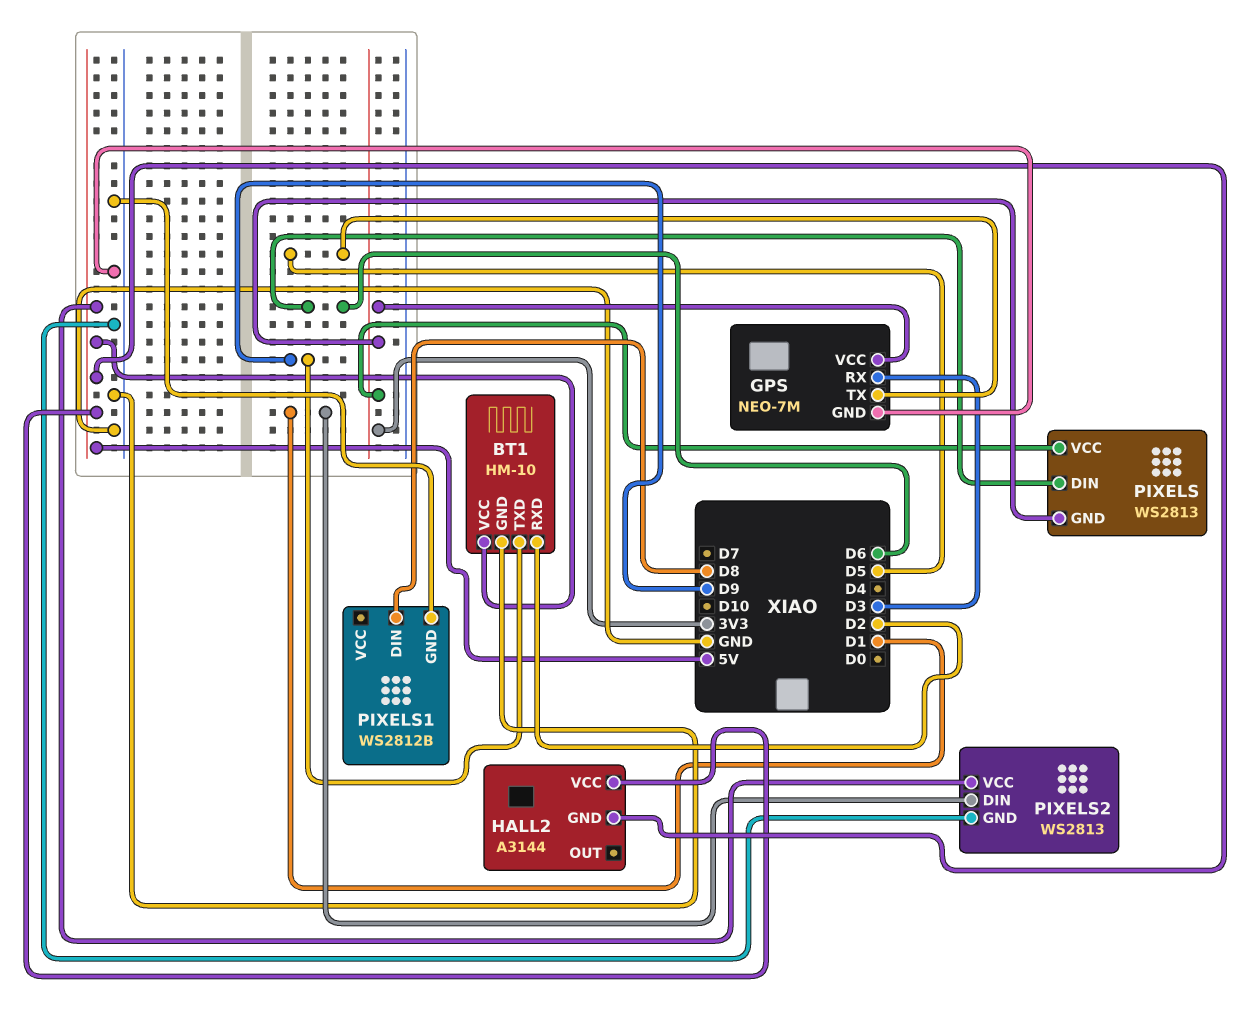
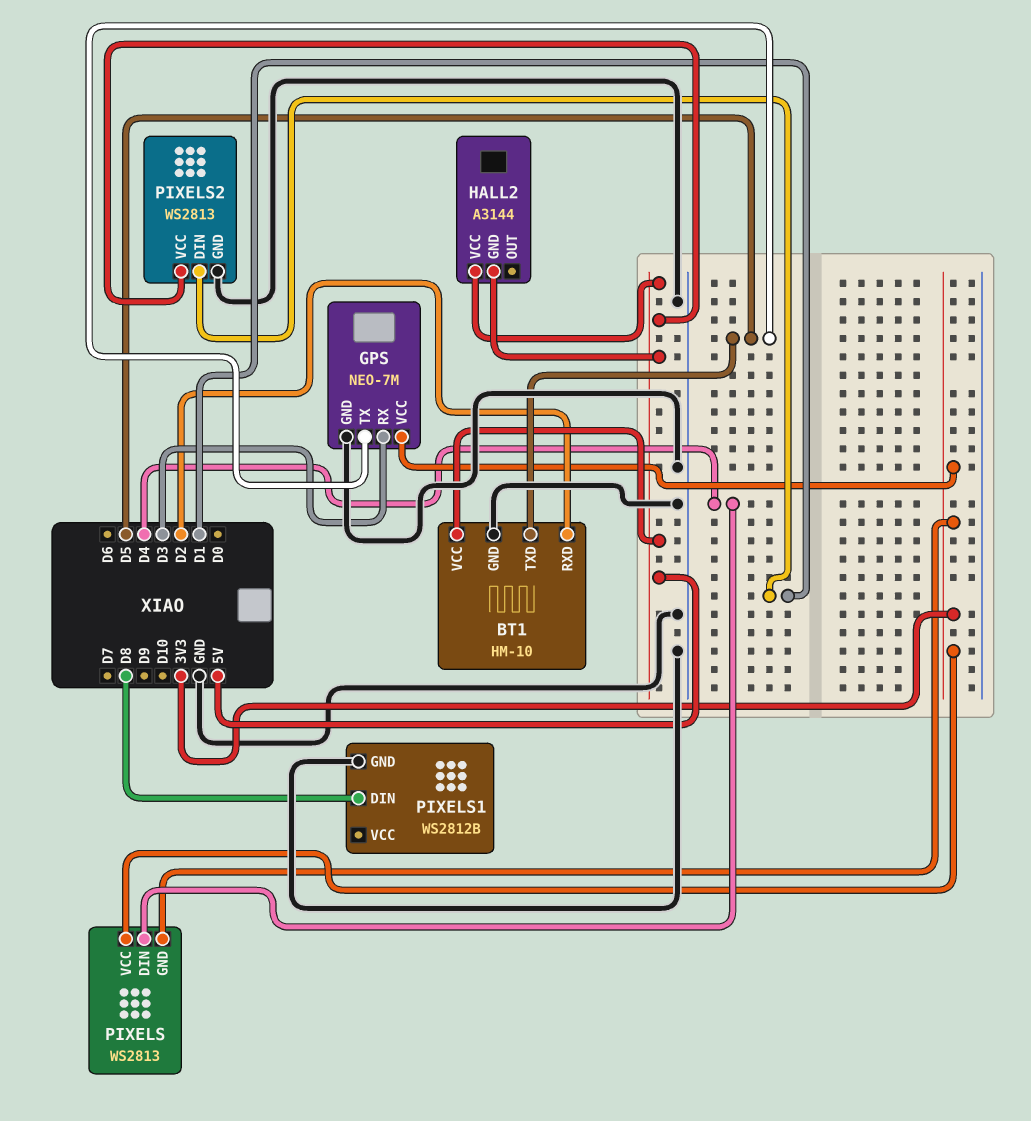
BT1 pin TXD: D9 -> D5
PIXELS pin DIN: D6 -> D4

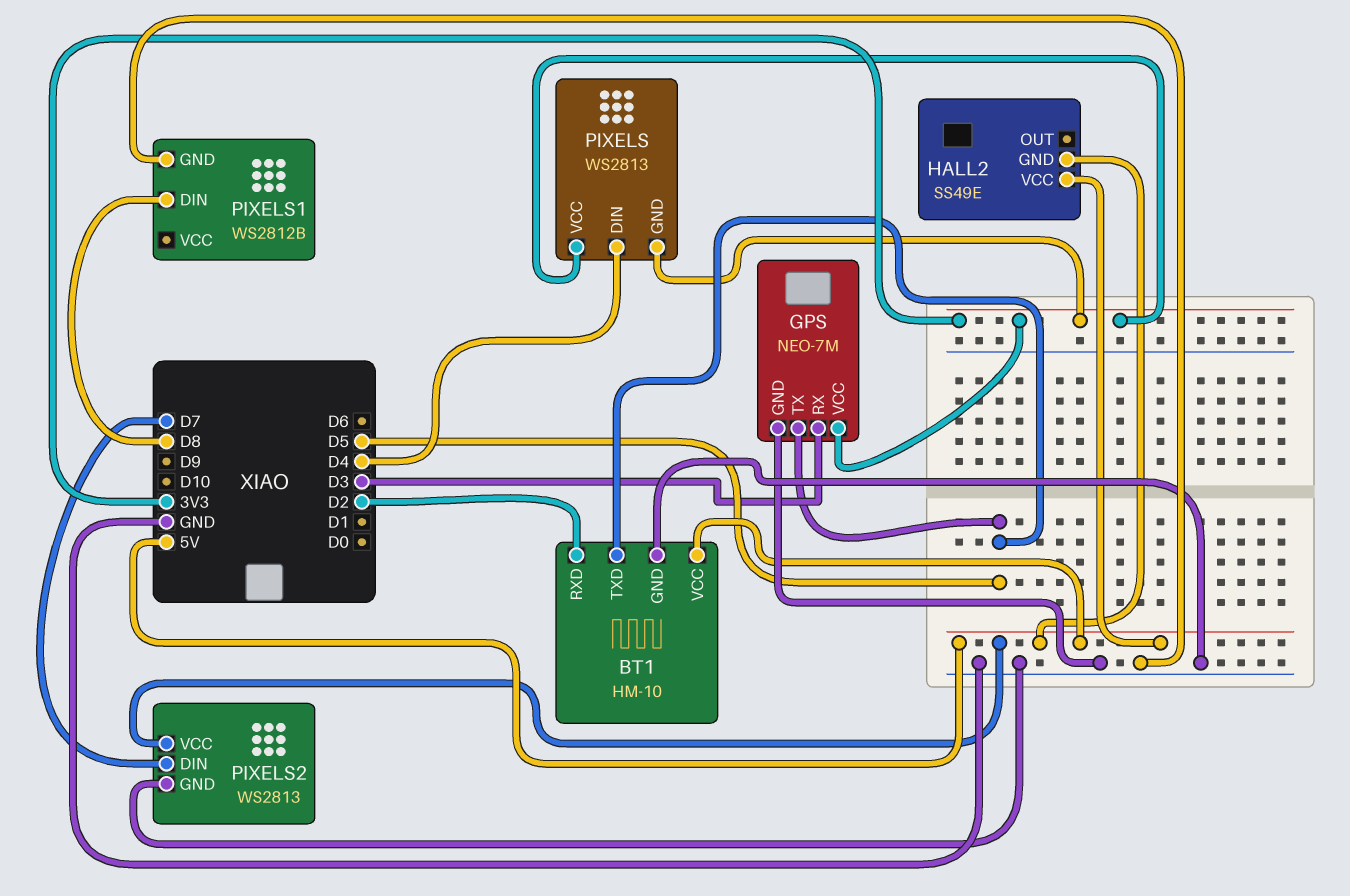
HALL2: A3144 -> SS49E
PIXELS2 pin DIN: D1 -> D7

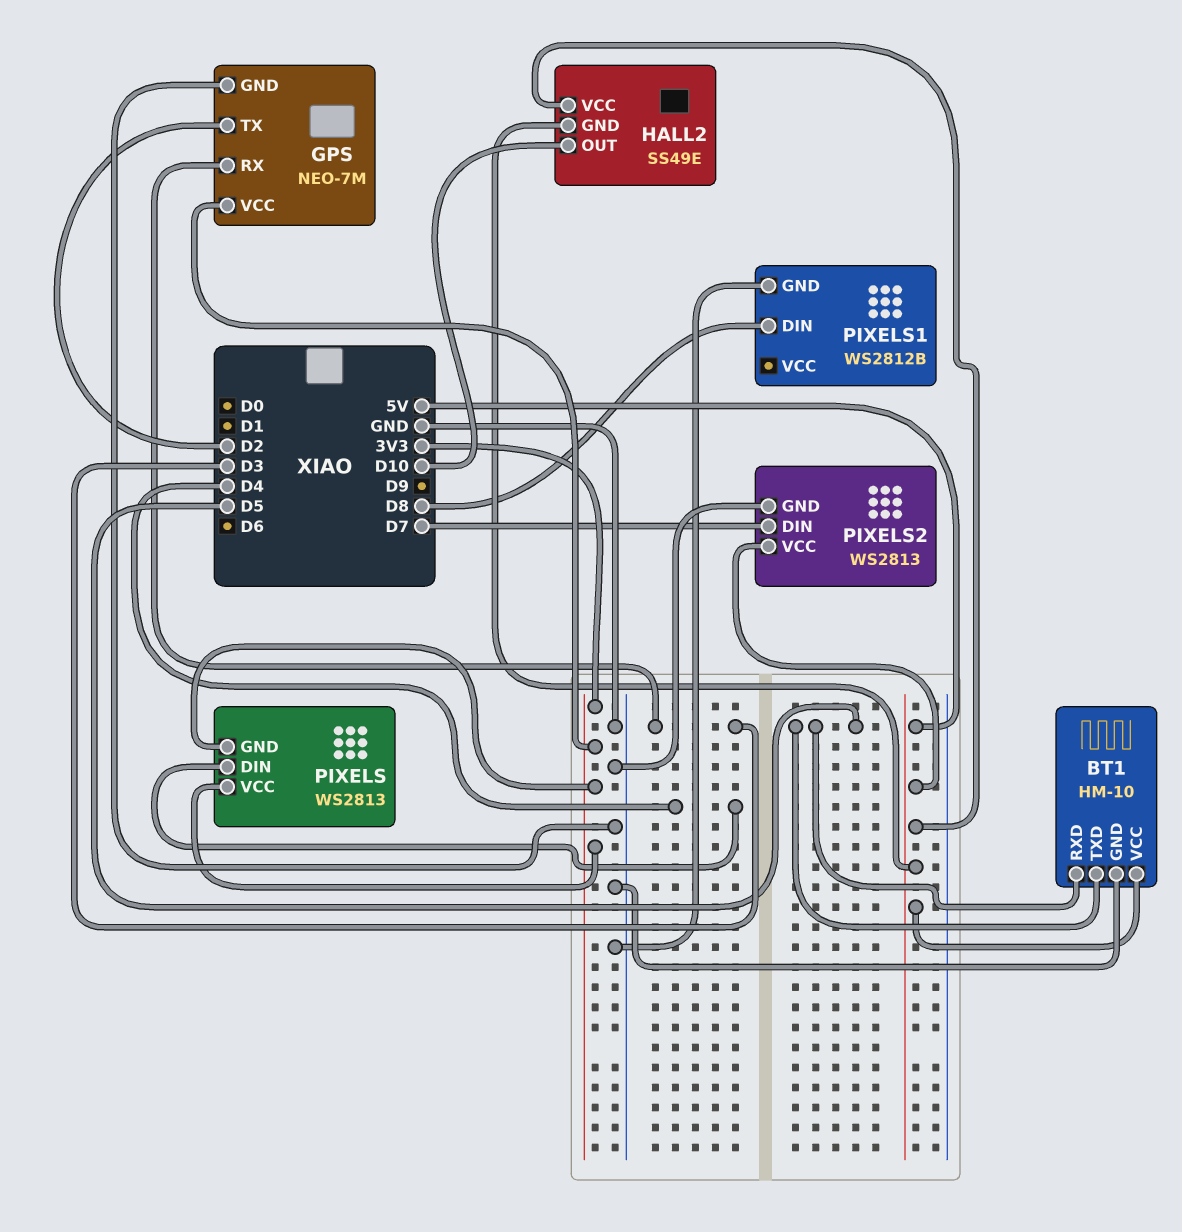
BT1 pin RXD: D2 -> D5
GPS pin TX: D5 -> D2
HALL2 pin OUT: none -> D10

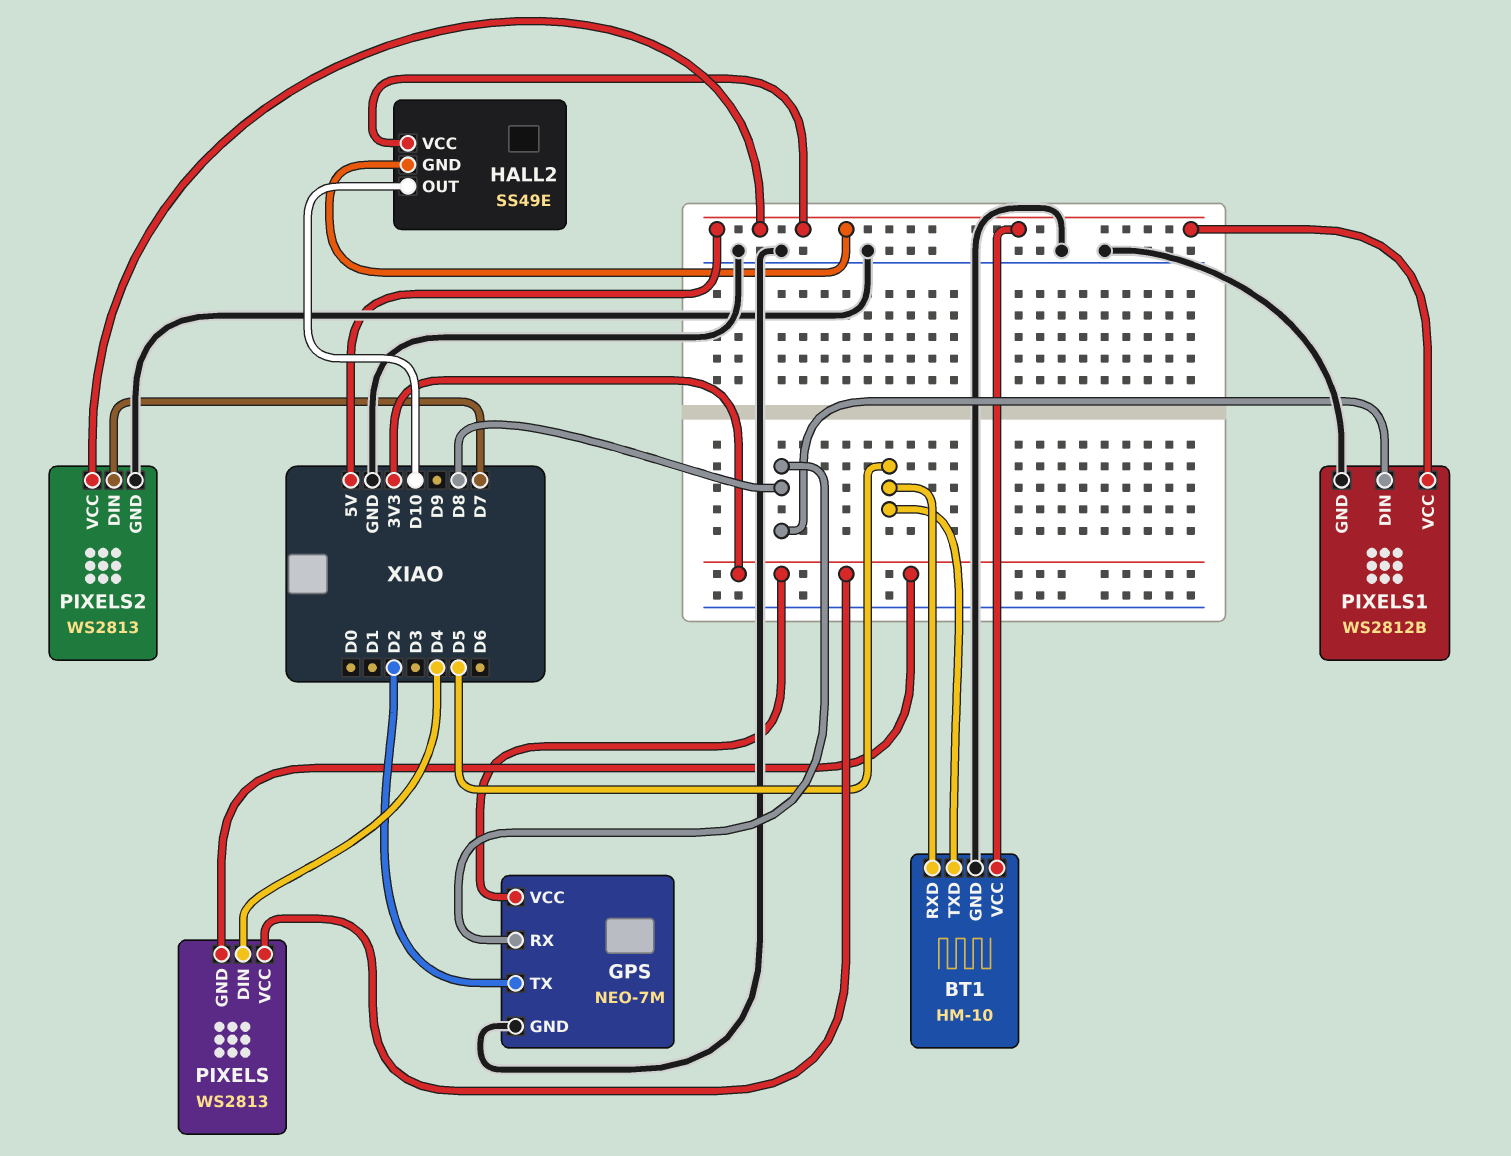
GPS pin RX: D3 -> D8
PIXELS1 pin VCC: none -> 5V

